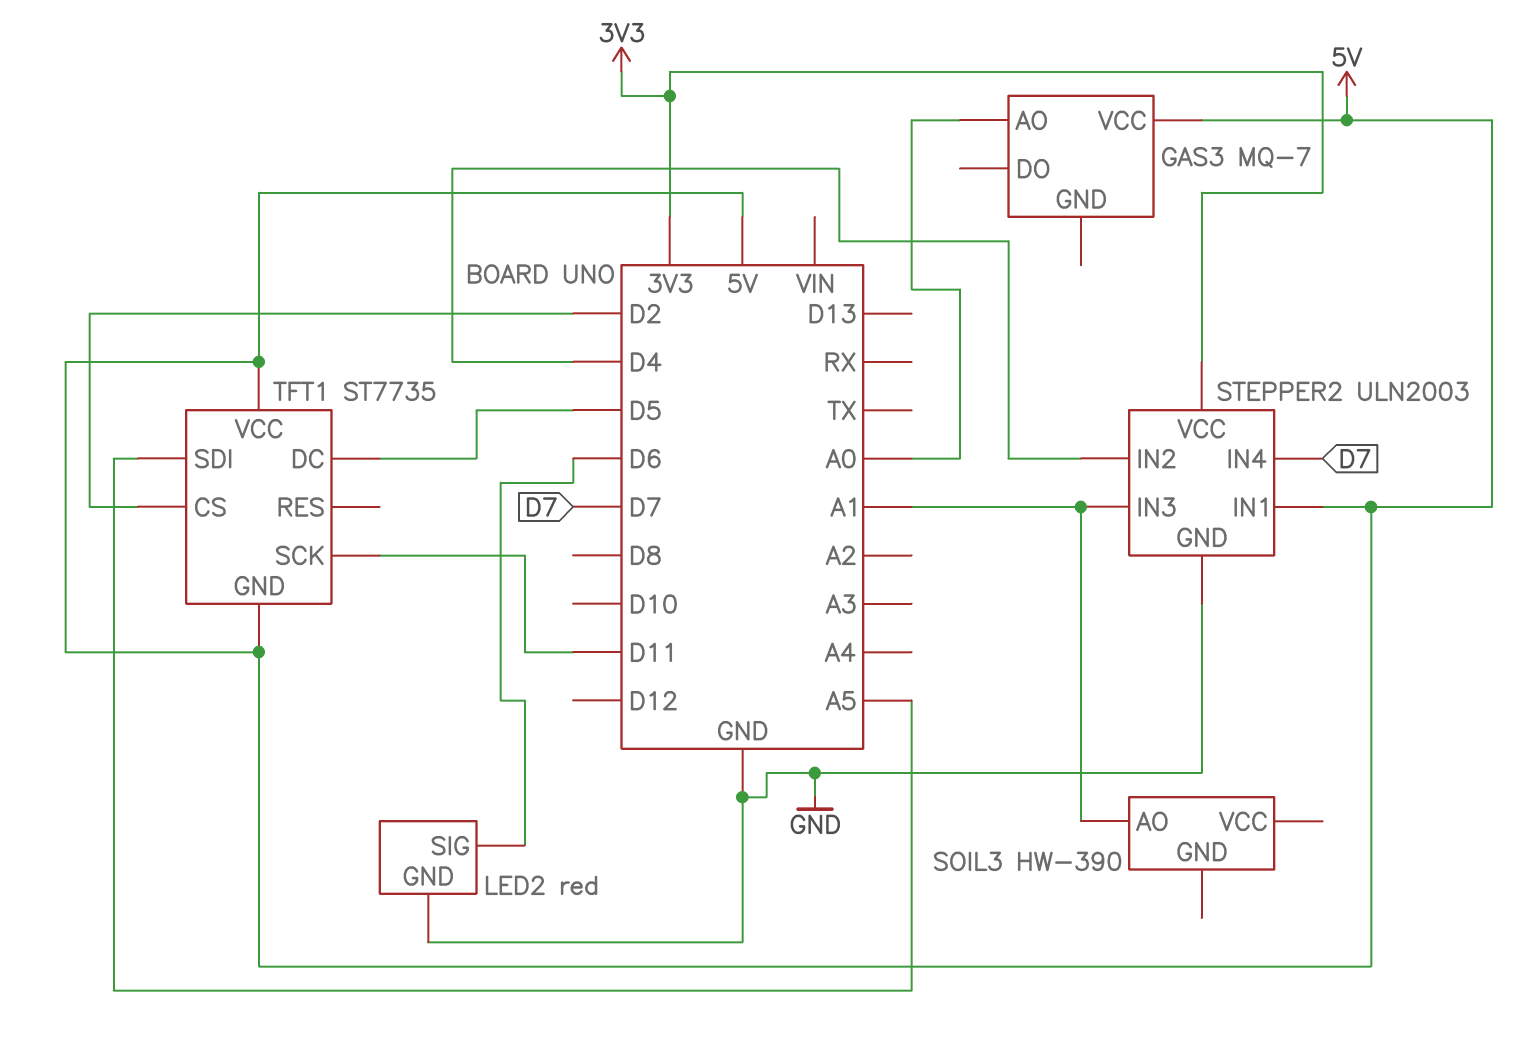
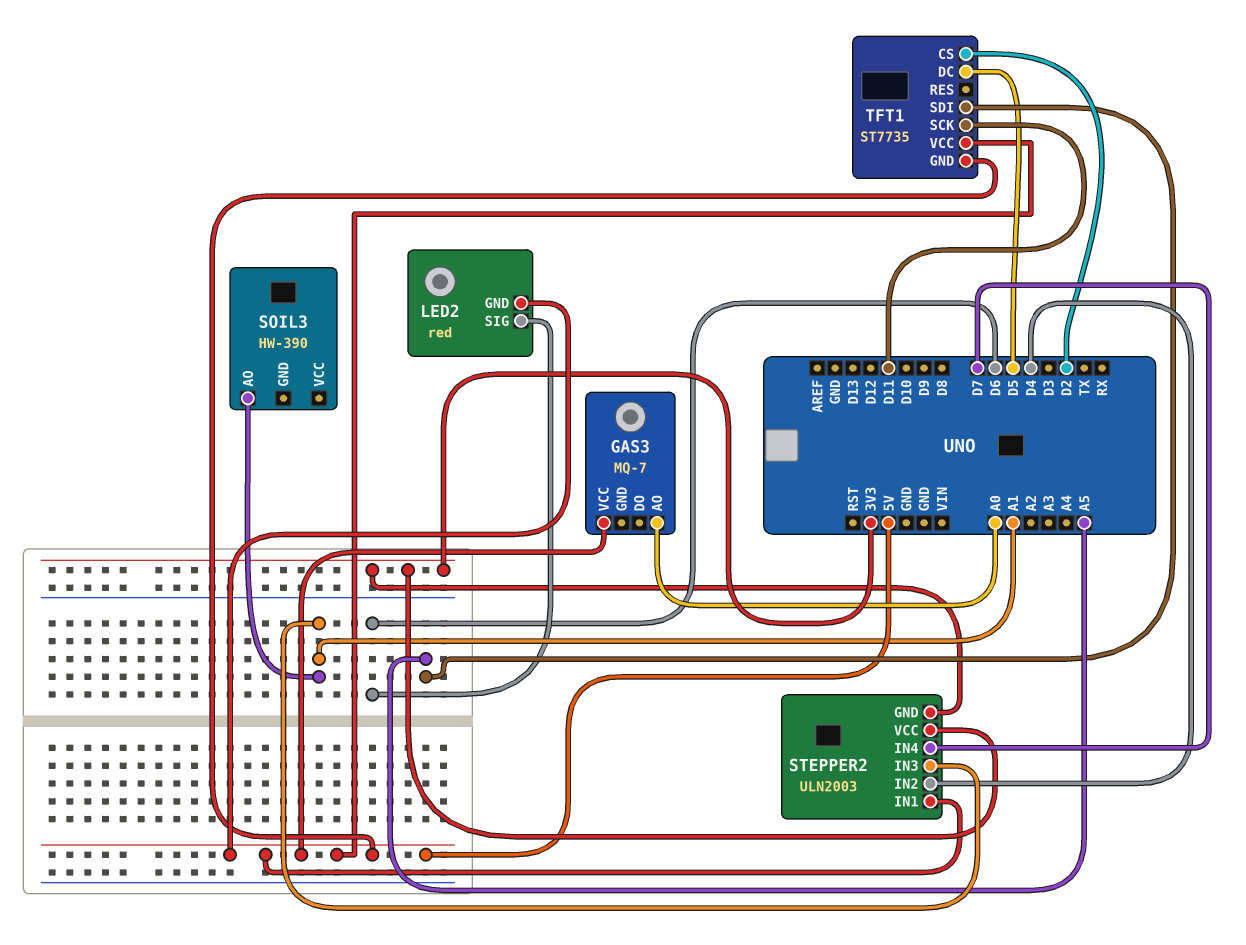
LED2 pin GND: GND -> 5V
STEPPER2 pin GND: GND -> 3V3

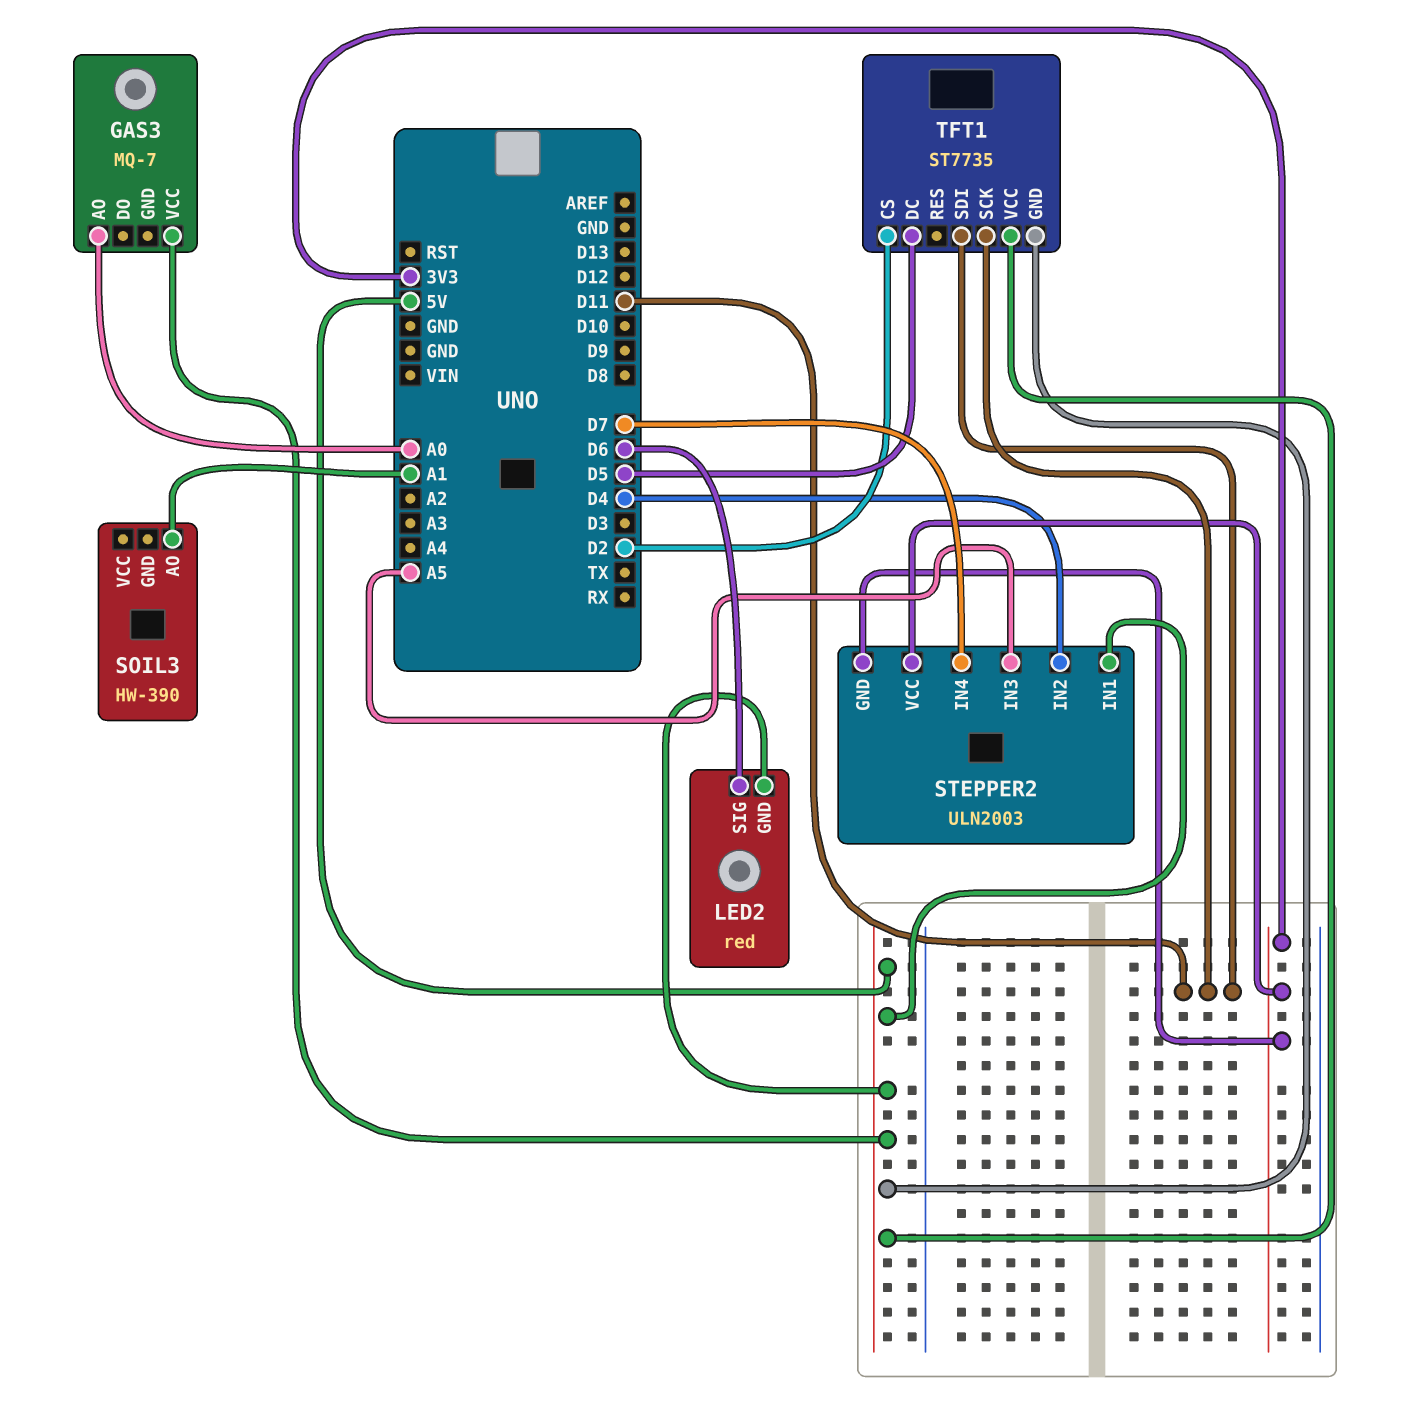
STEPPER2 pin IN3: A1 -> A5
TFT1 pin SDI: A5 -> D11

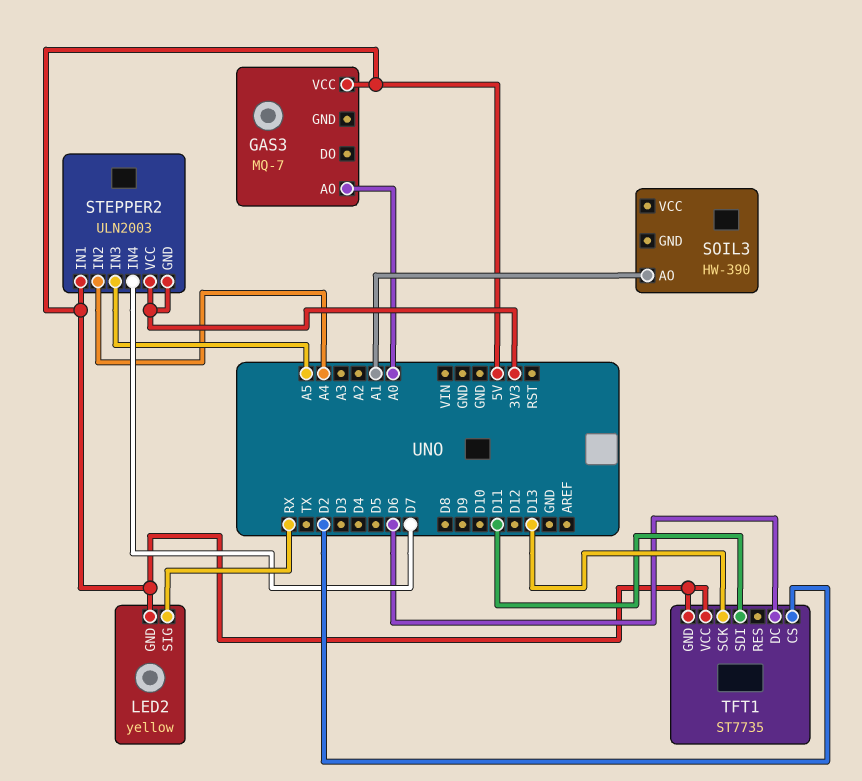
LED2: red -> yellow
LED2 pin SIG: D6 -> RX
STEPPER2 pin IN2: D4 -> A4
TFT1 pin DC: D5 -> D6
TFT1 pin SCK: D11 -> D13

